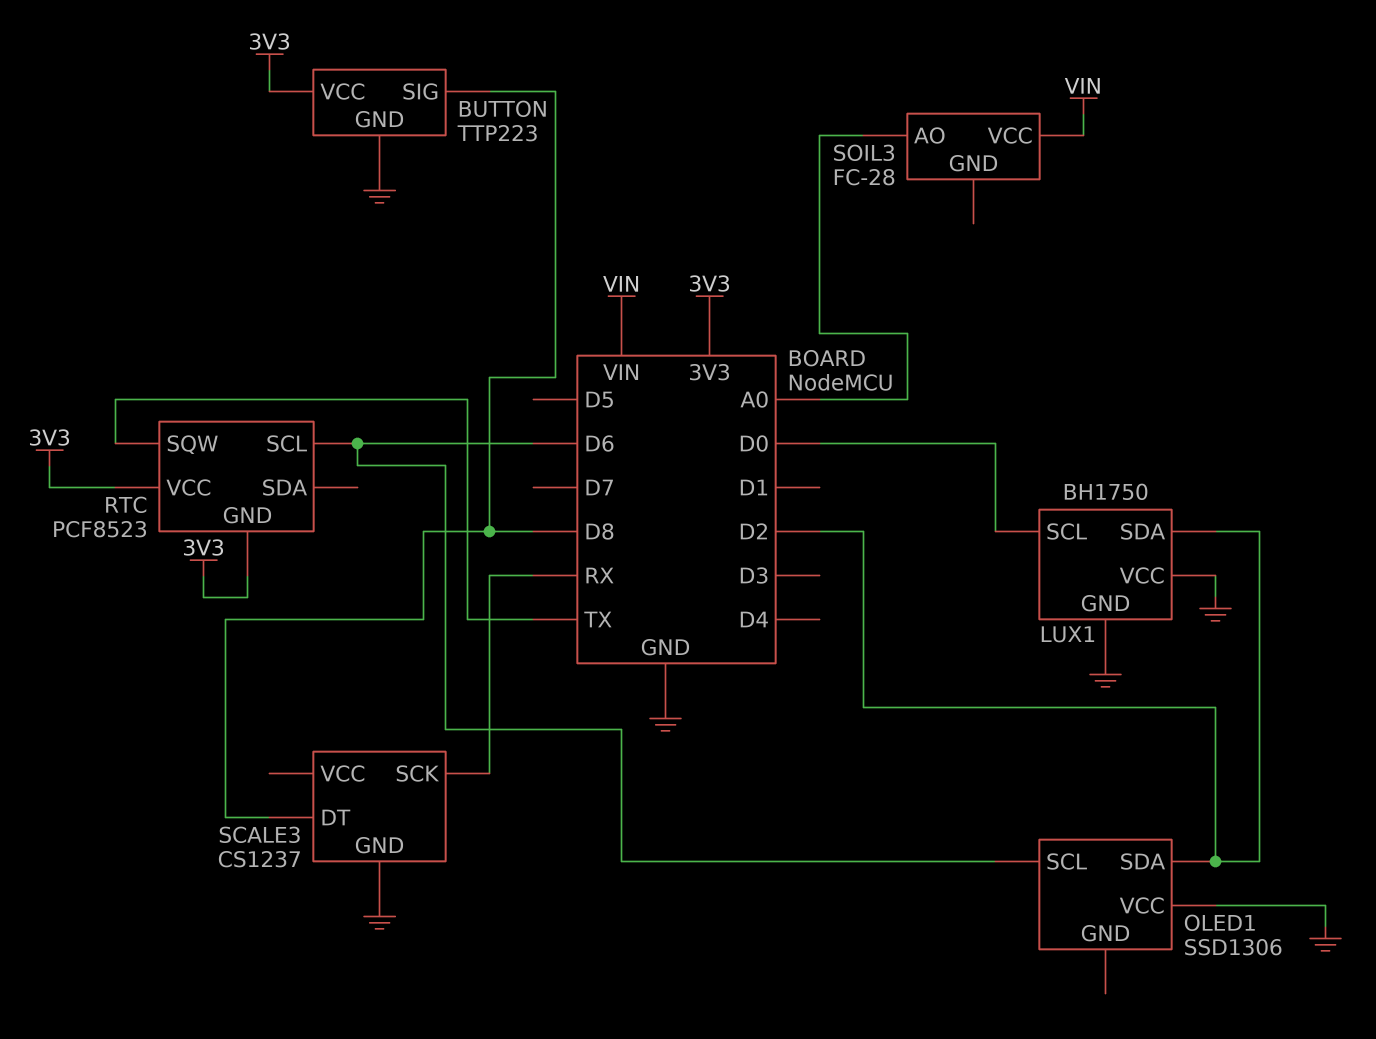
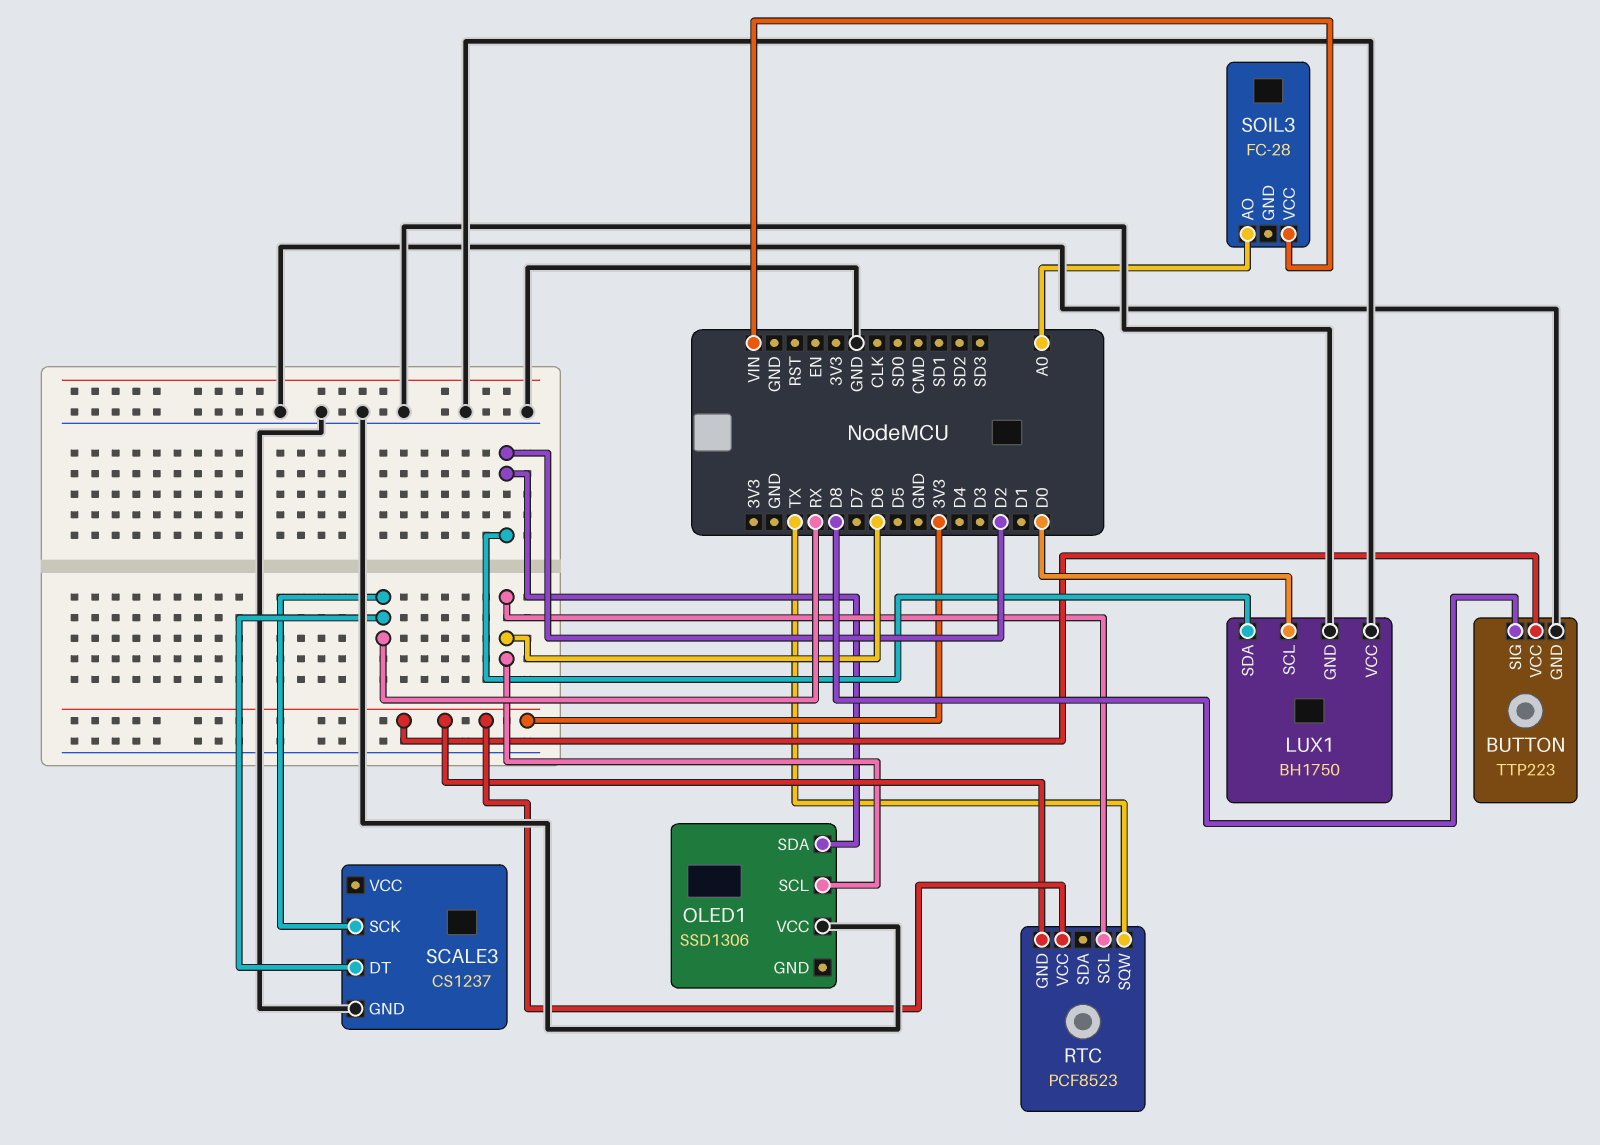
SCALE3 pin DT: D8 -> RX

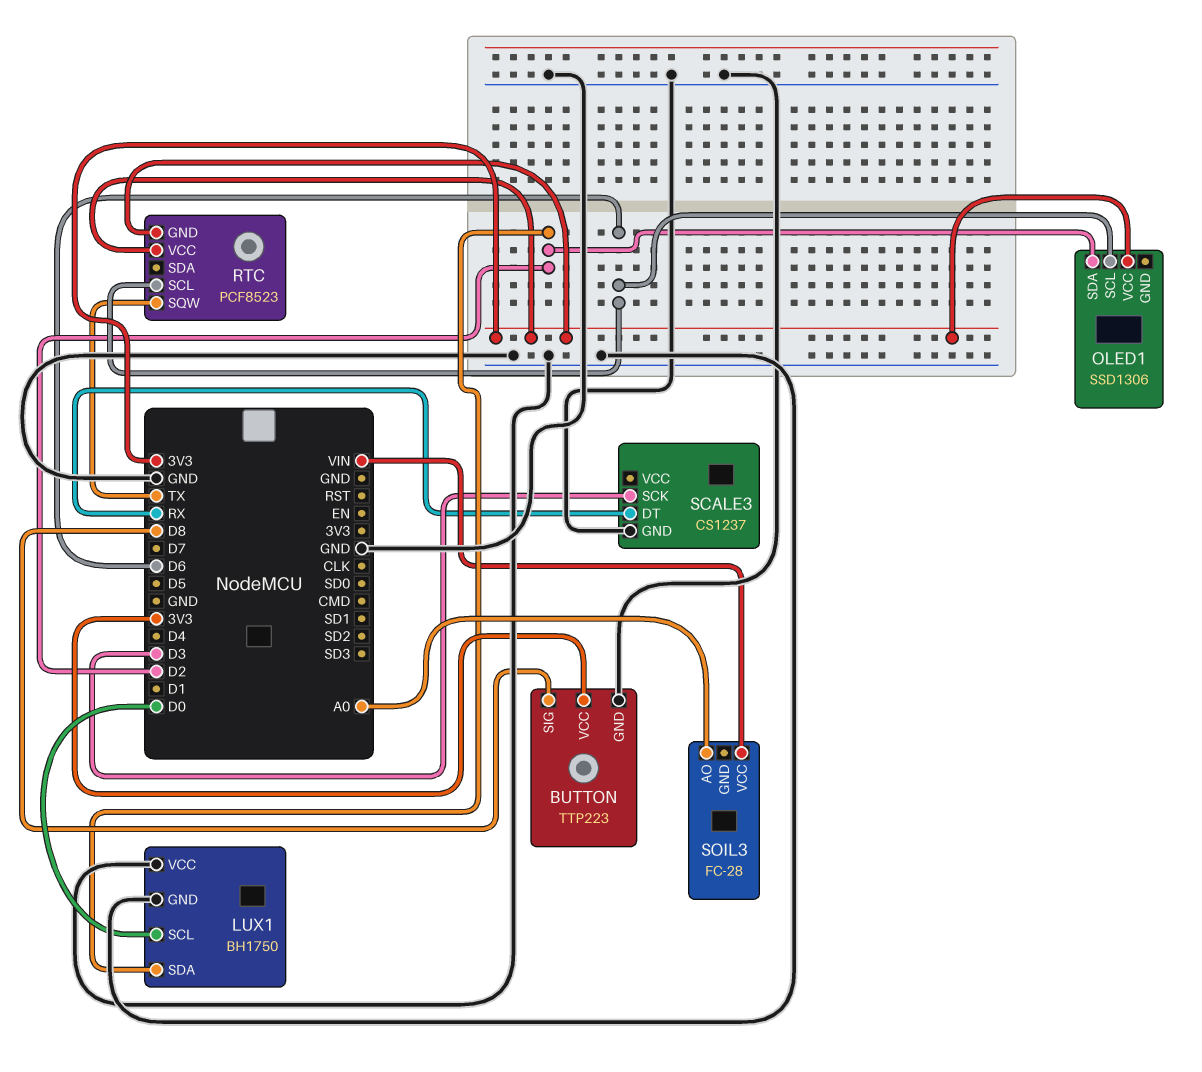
OLED1 pin VCC: GND -> 3V3
SCALE3 pin SCK: RX -> D3

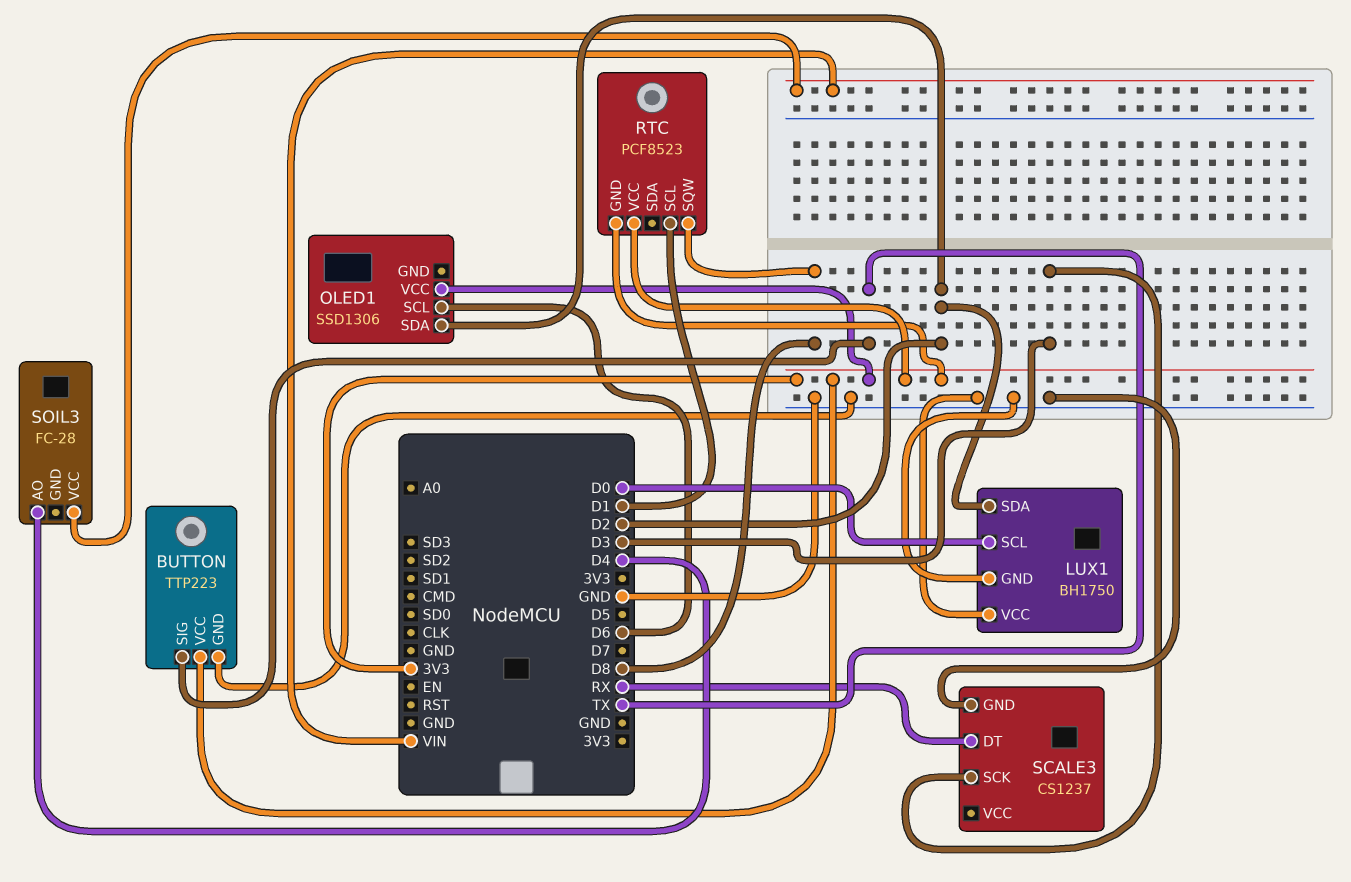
BUTTON pin SIG: D8 -> TX
RTC pin SCL: D6 -> D1
RTC pin SQW: TX -> D8
SOIL3 pin AO: A0 -> D4

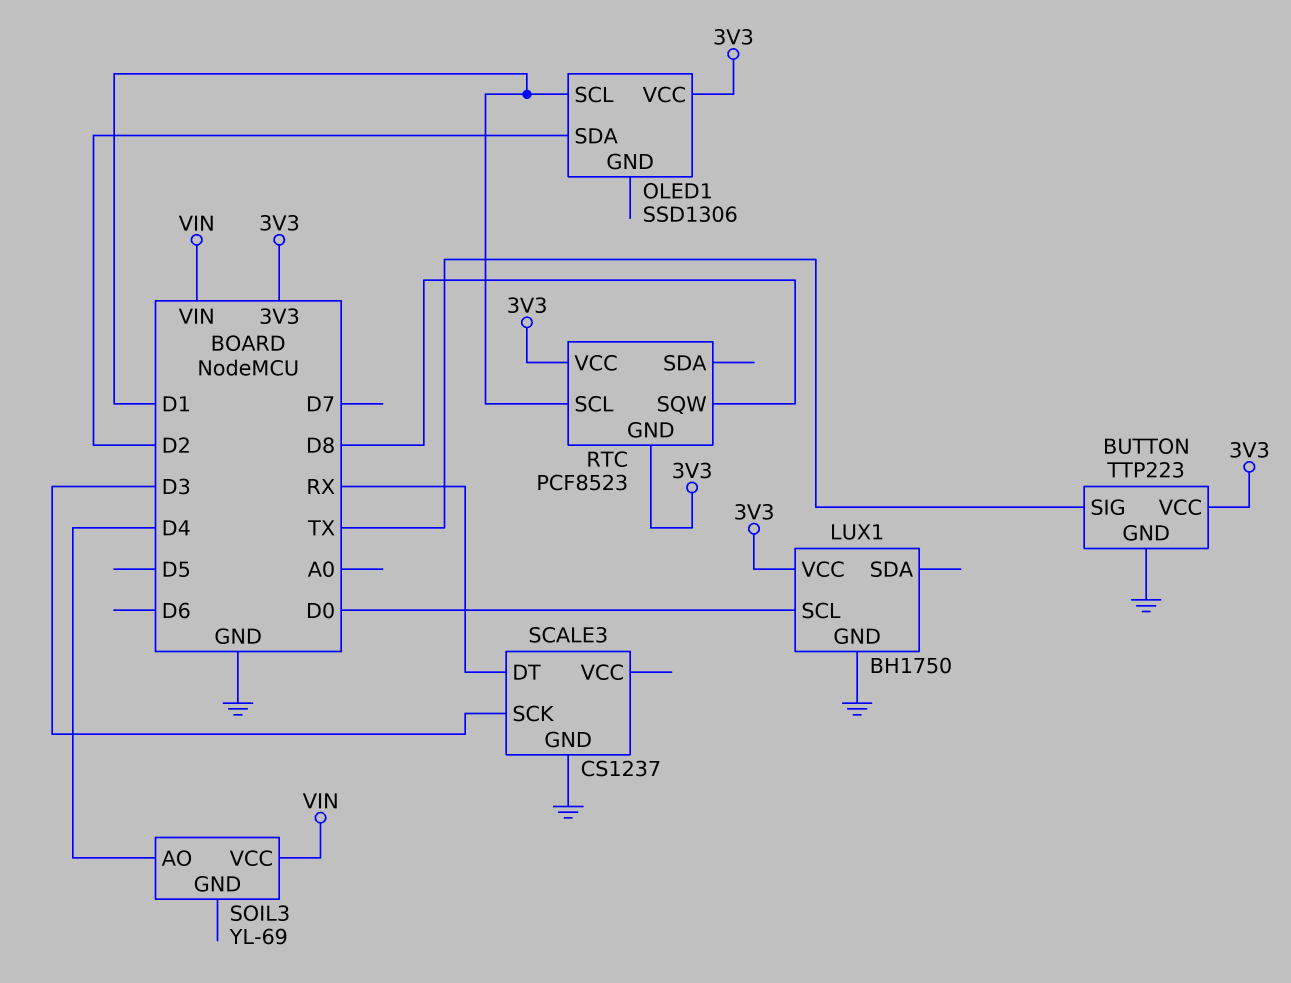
LUX1 pin SDA: D2 -> none
LUX1 pin VCC: GND -> 3V3
OLED1 pin SCL: D6 -> D1
SOIL3: FC-28 -> YL-69

